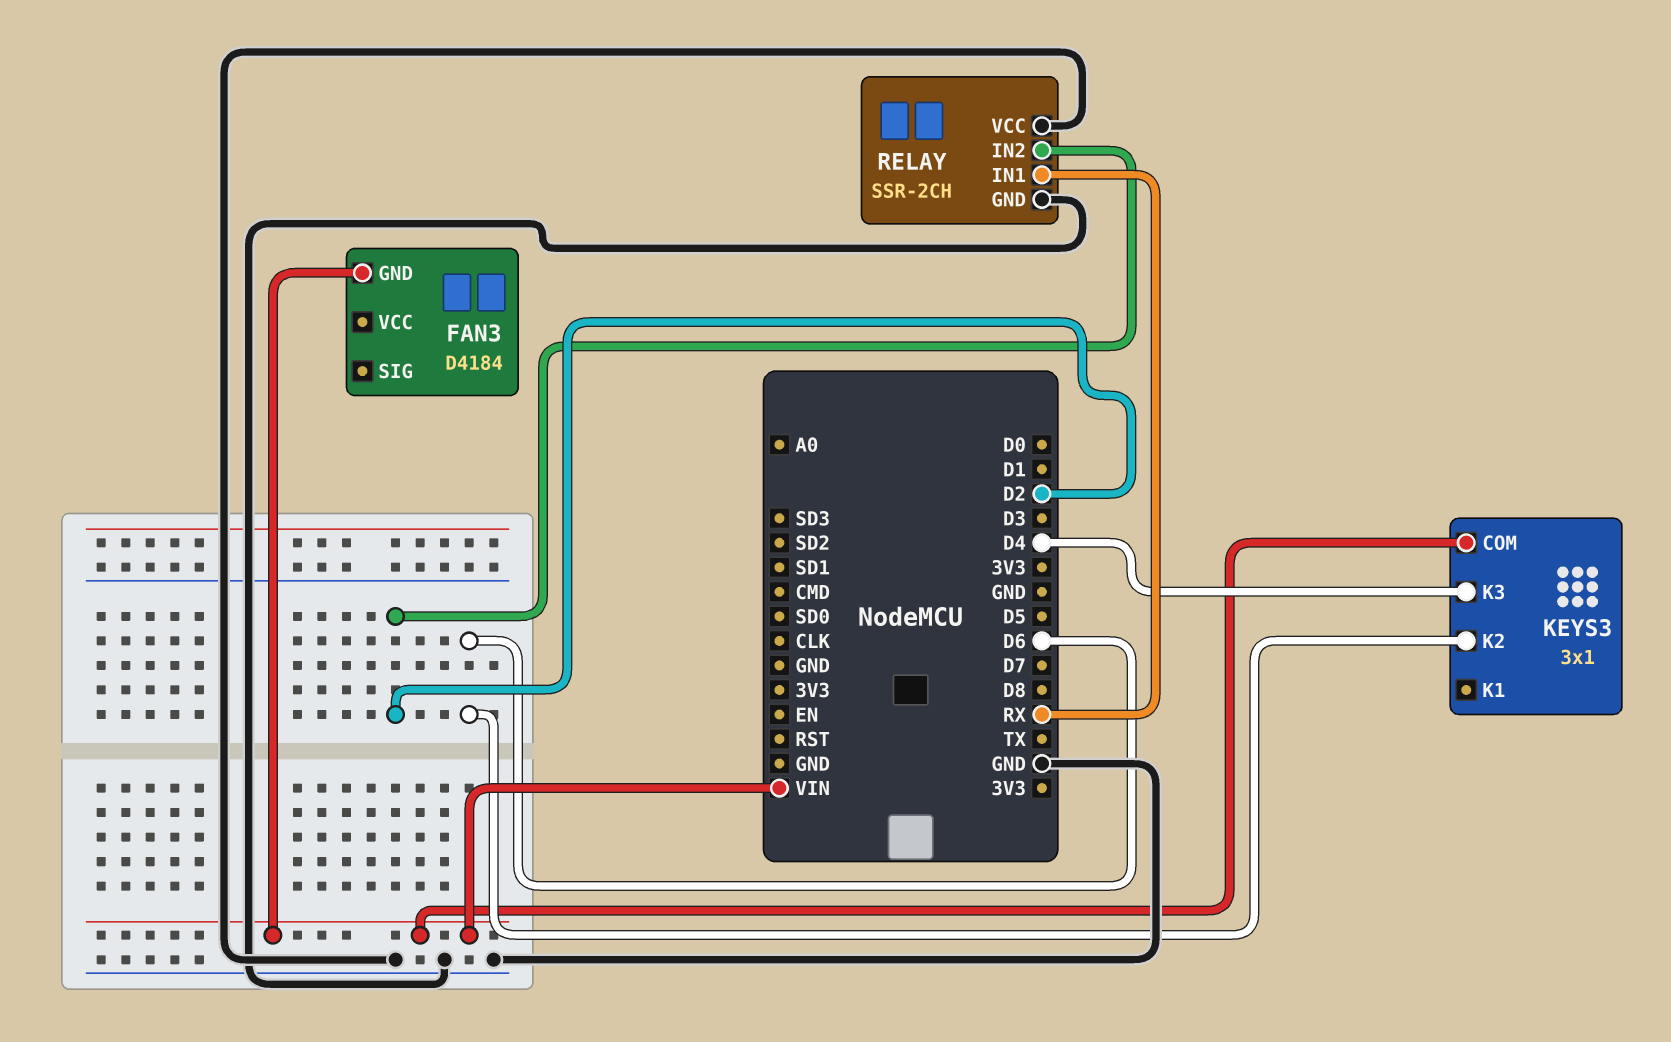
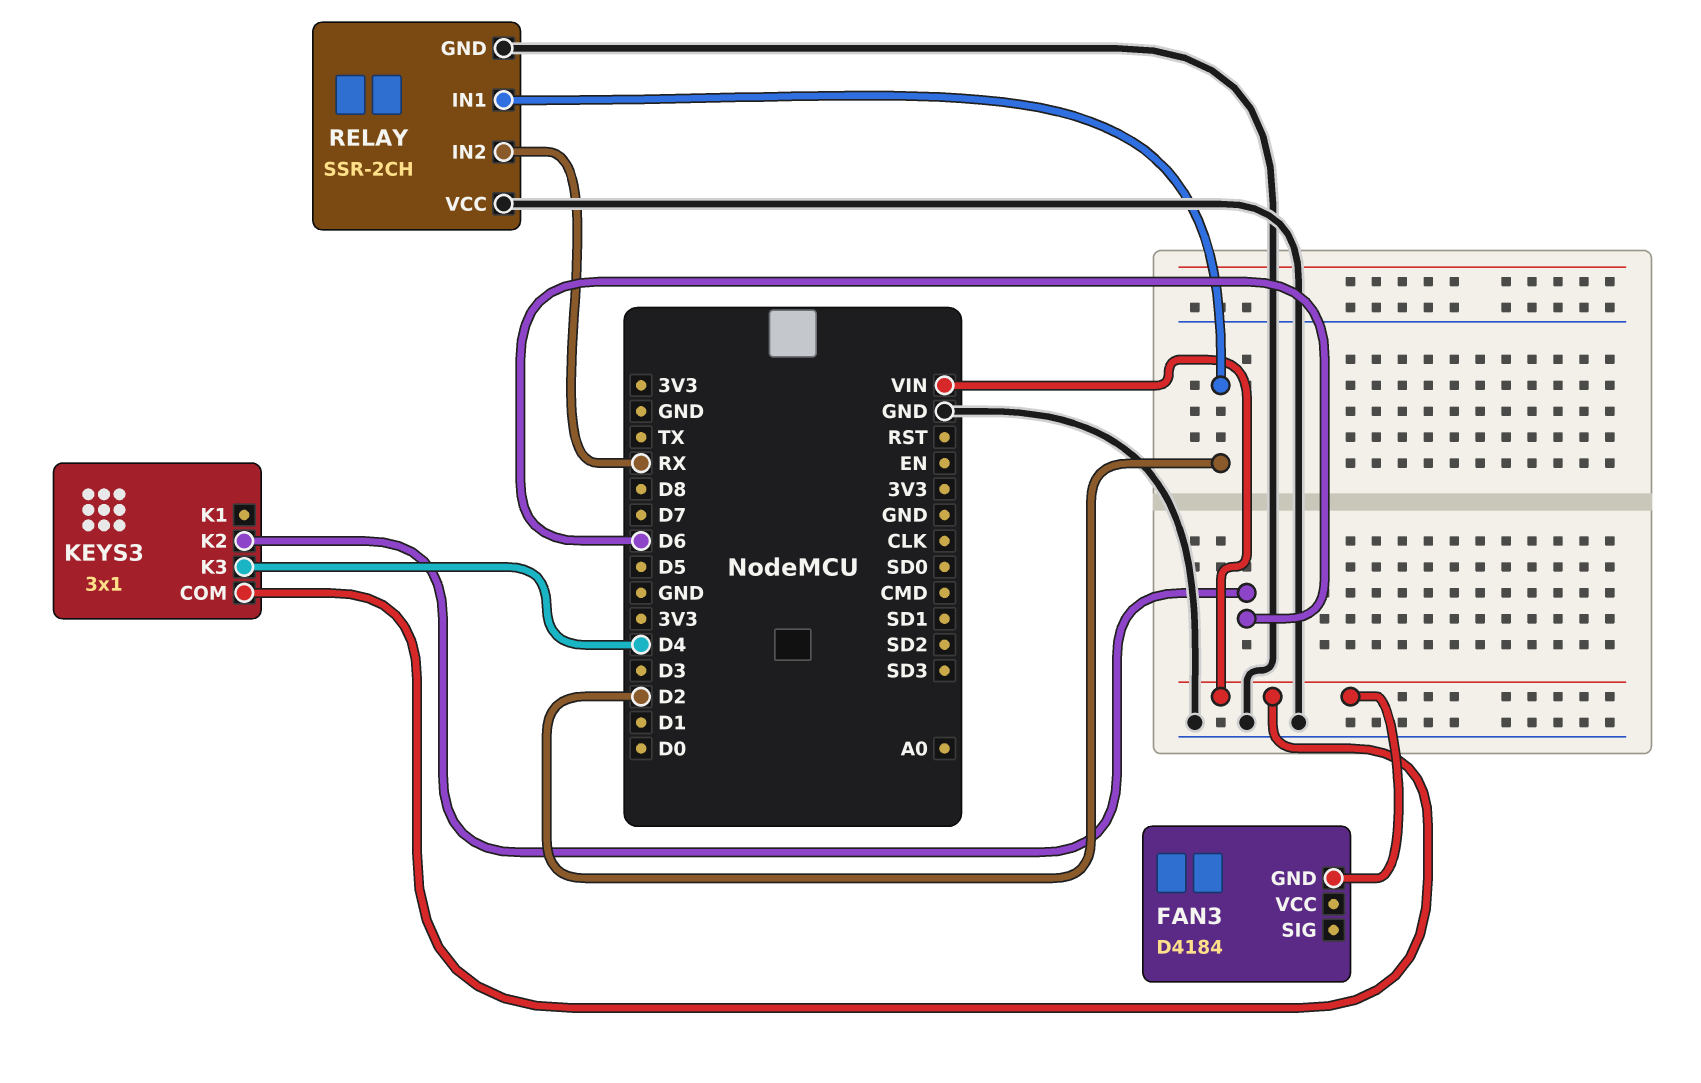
RELAY pin IN1: RX -> D2
RELAY pin IN2: D2 -> RX

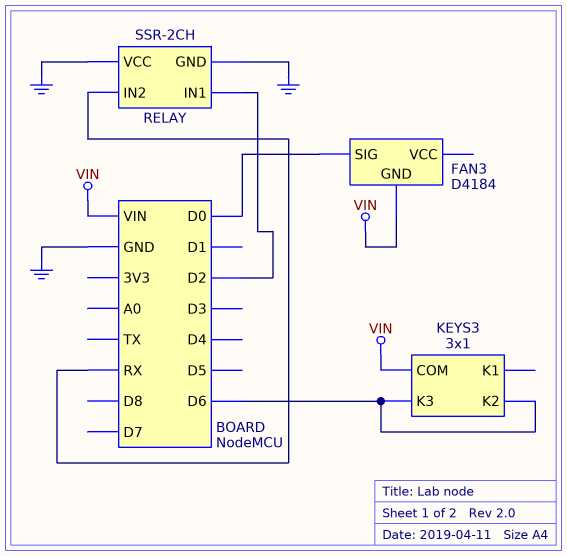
FAN3 pin SIG: none -> D0
KEYS3 pin K3: D4 -> D6

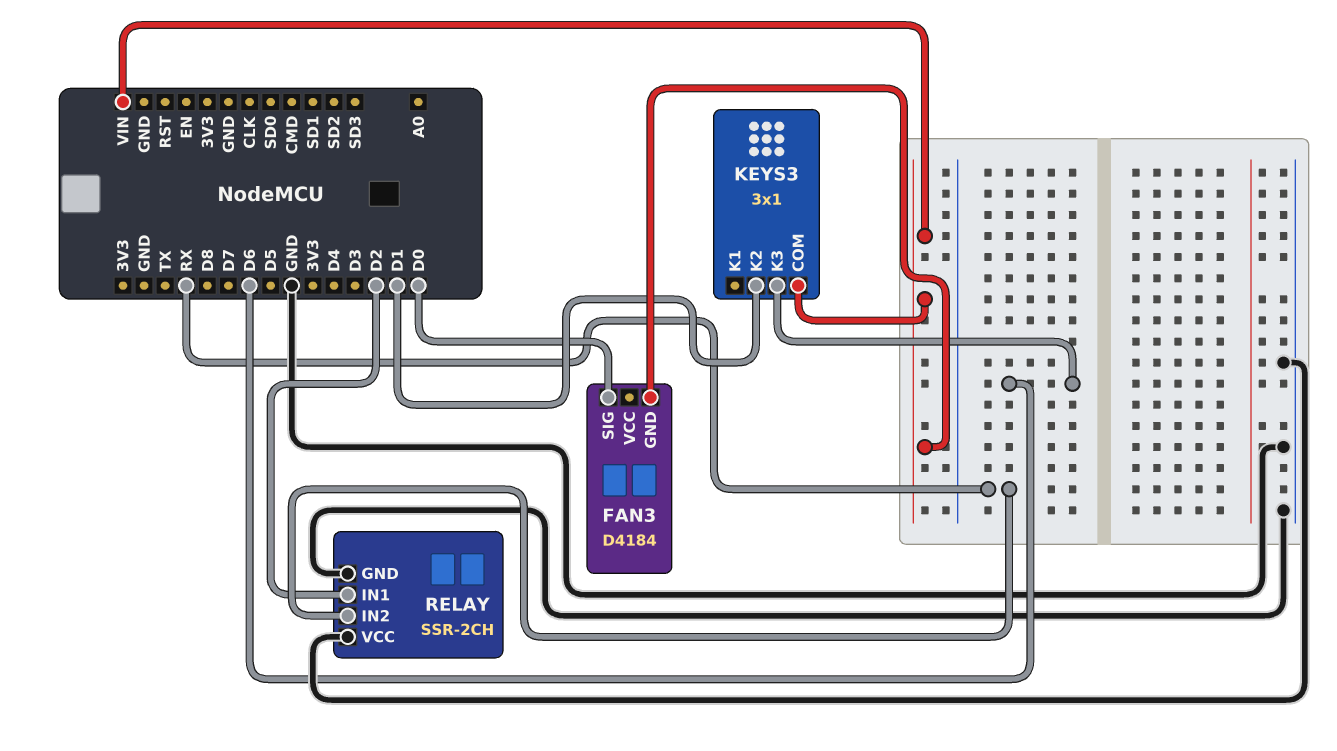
KEYS3 pin K2: D6 -> D1

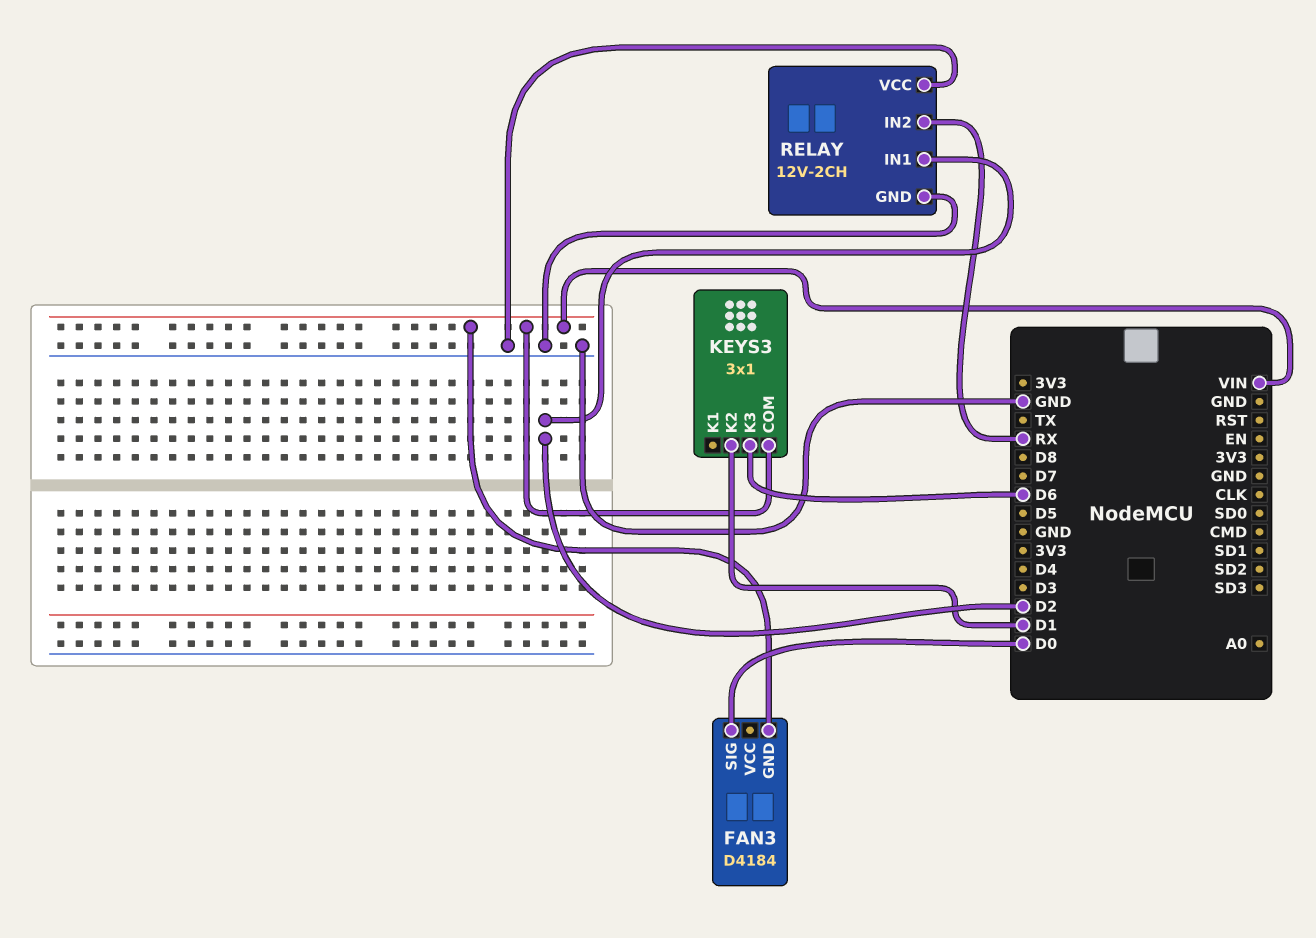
RELAY: SSR-2CH -> 12V-2CH

